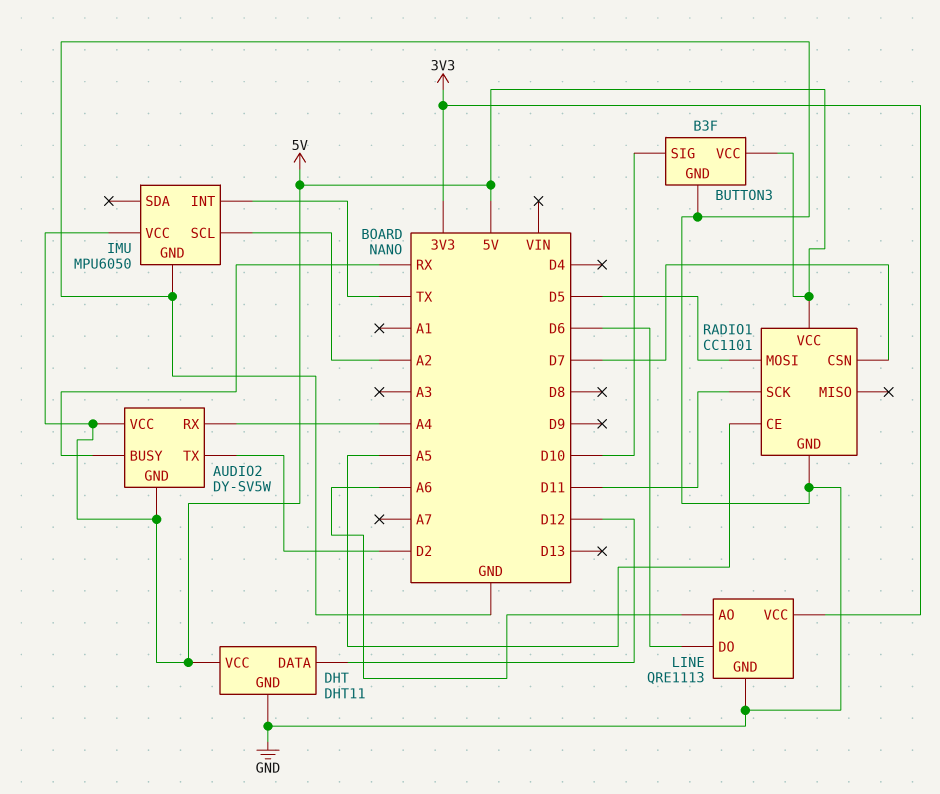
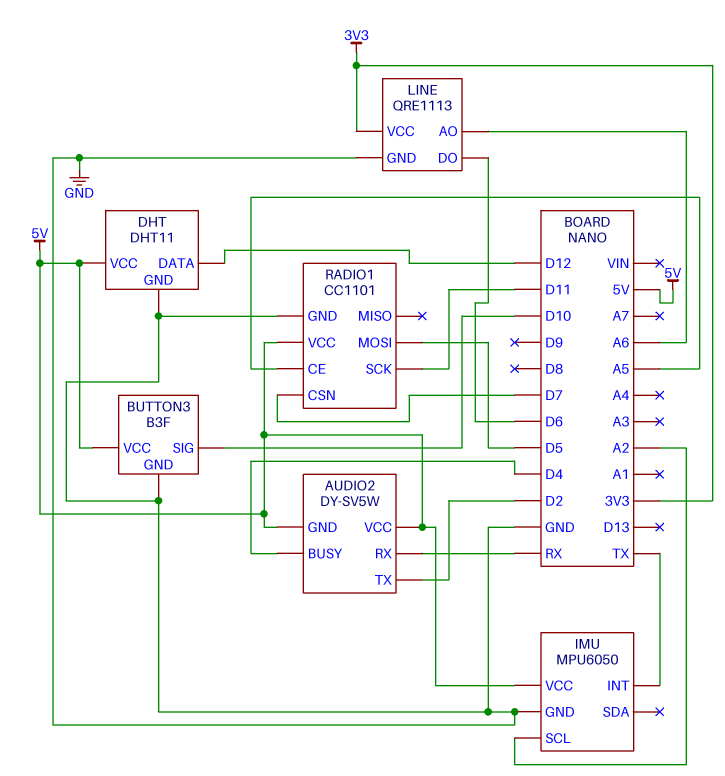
AUDIO2 pin BUSY: RX -> D4
AUDIO2 pin RX: A4 -> RX

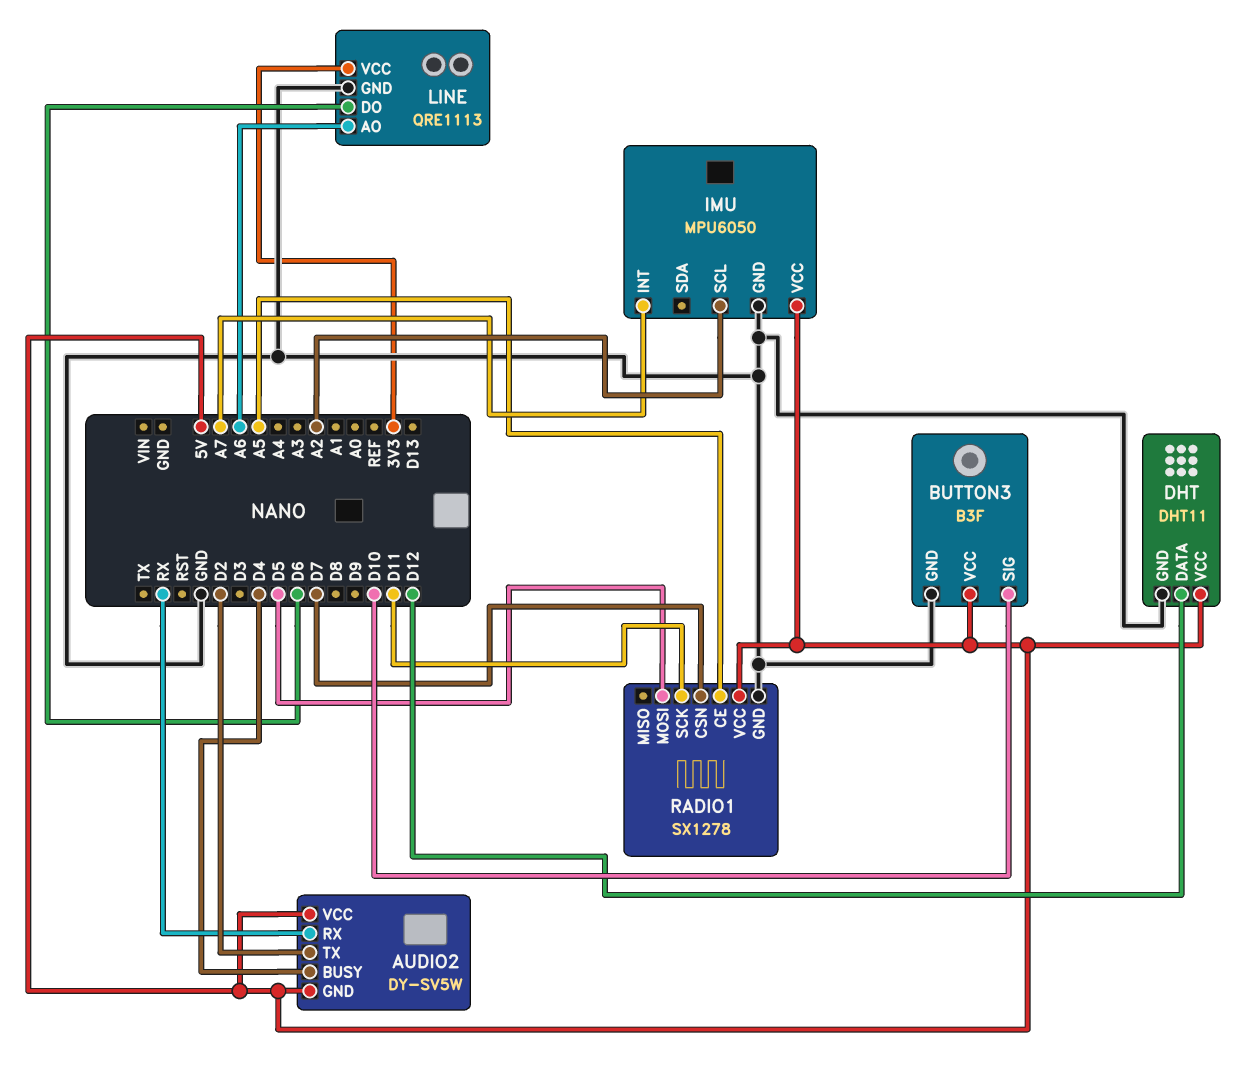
IMU pin INT: TX -> A7
RADIO1: CC1101 -> SX1278

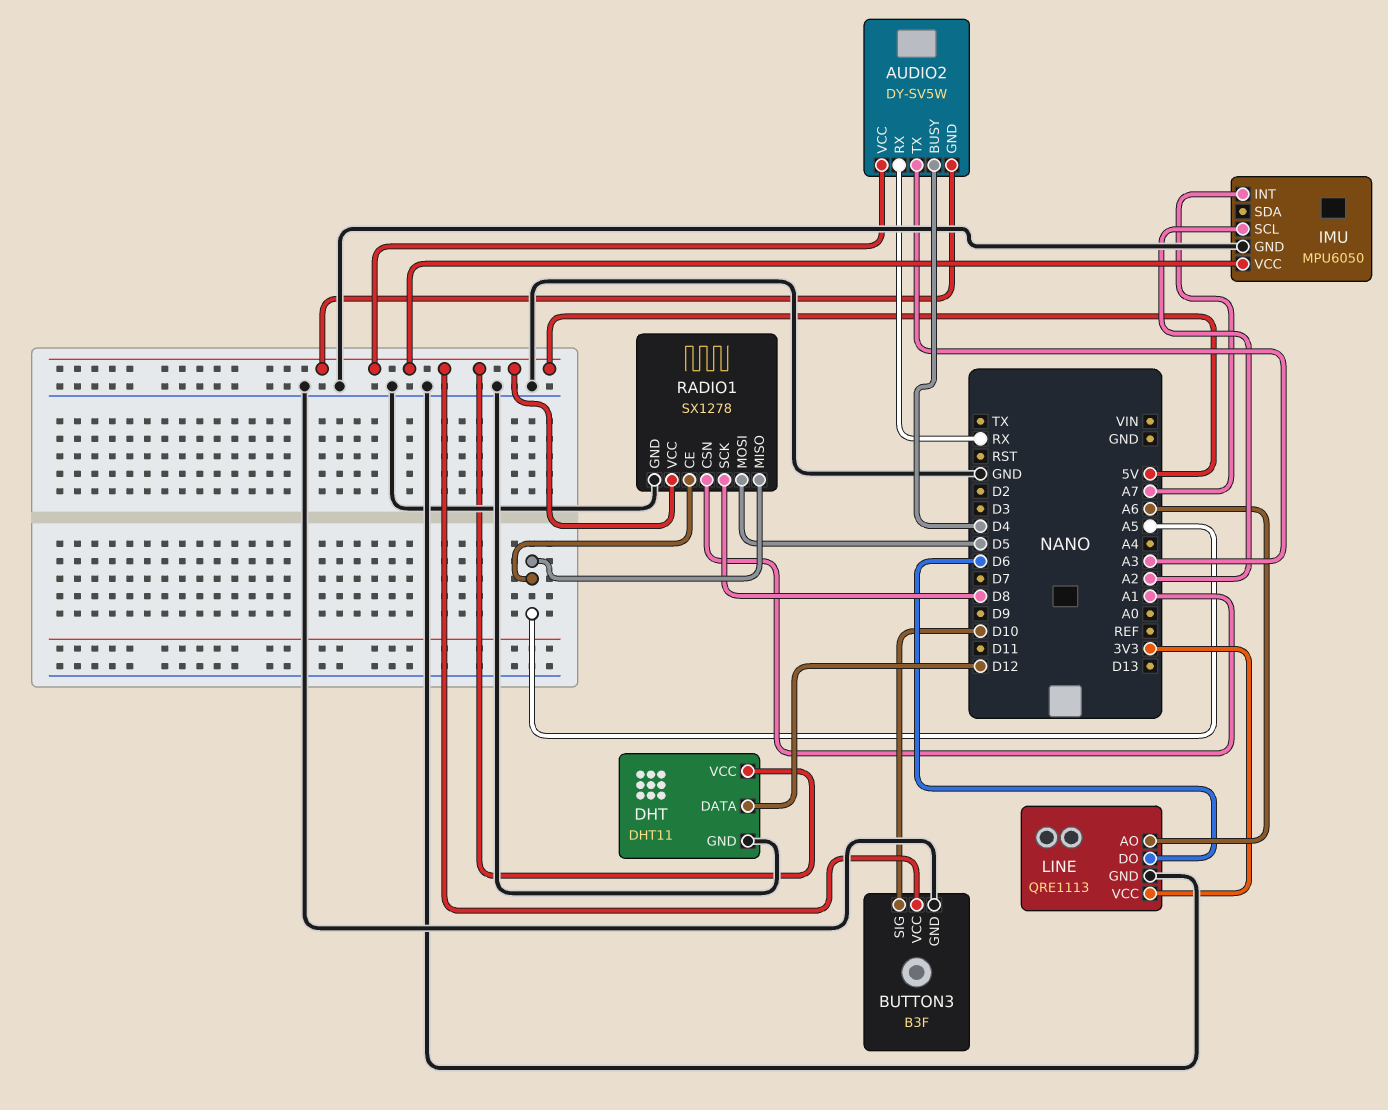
AUDIO2 pin TX: D2 -> A3
RADIO1 pin CSN: D7 -> A1
RADIO1 pin MISO: none -> A5
RADIO1 pin SCK: D11 -> D8

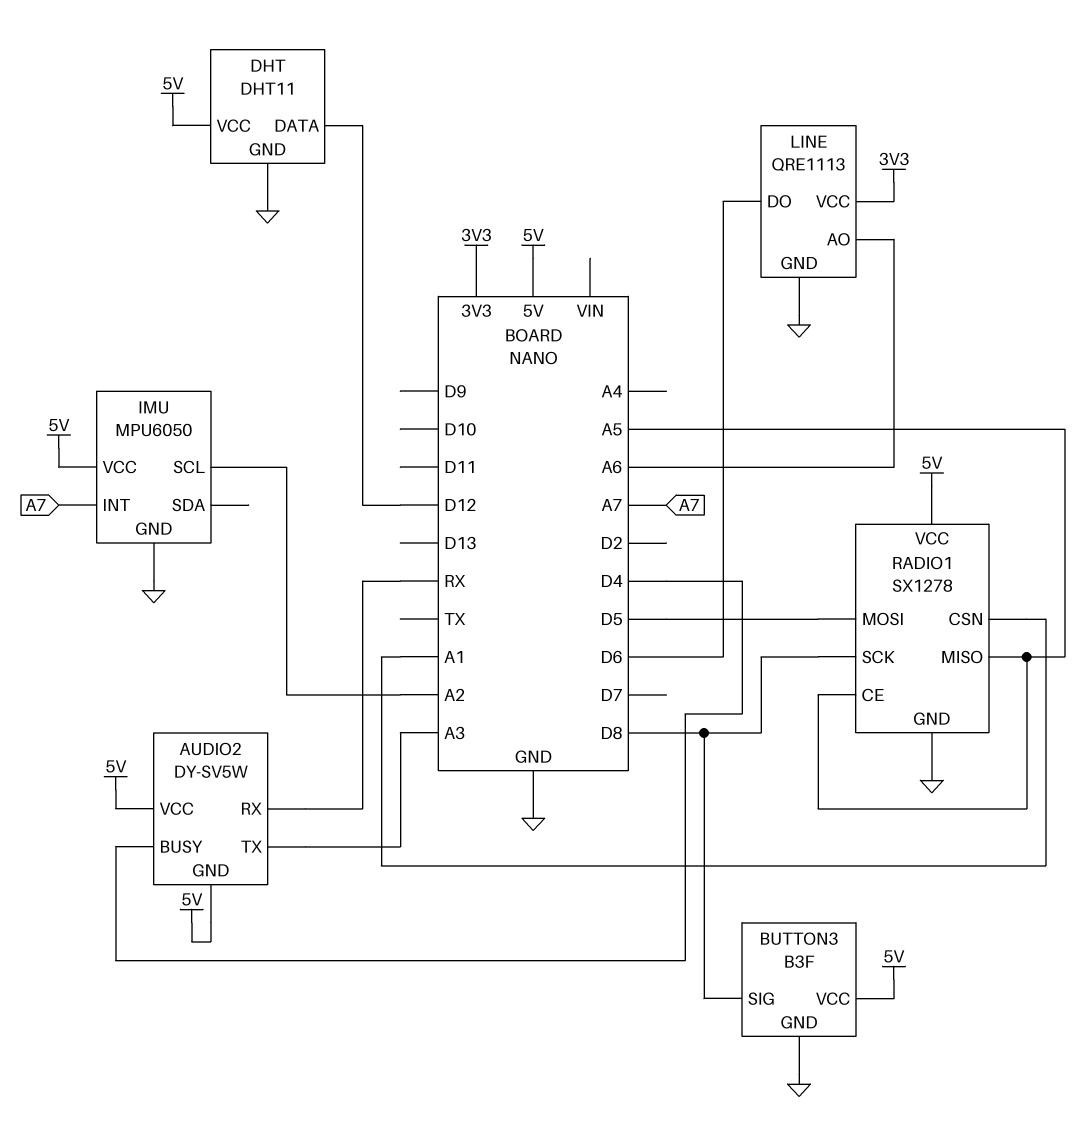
BUTTON3 pin SIG: D10 -> D8

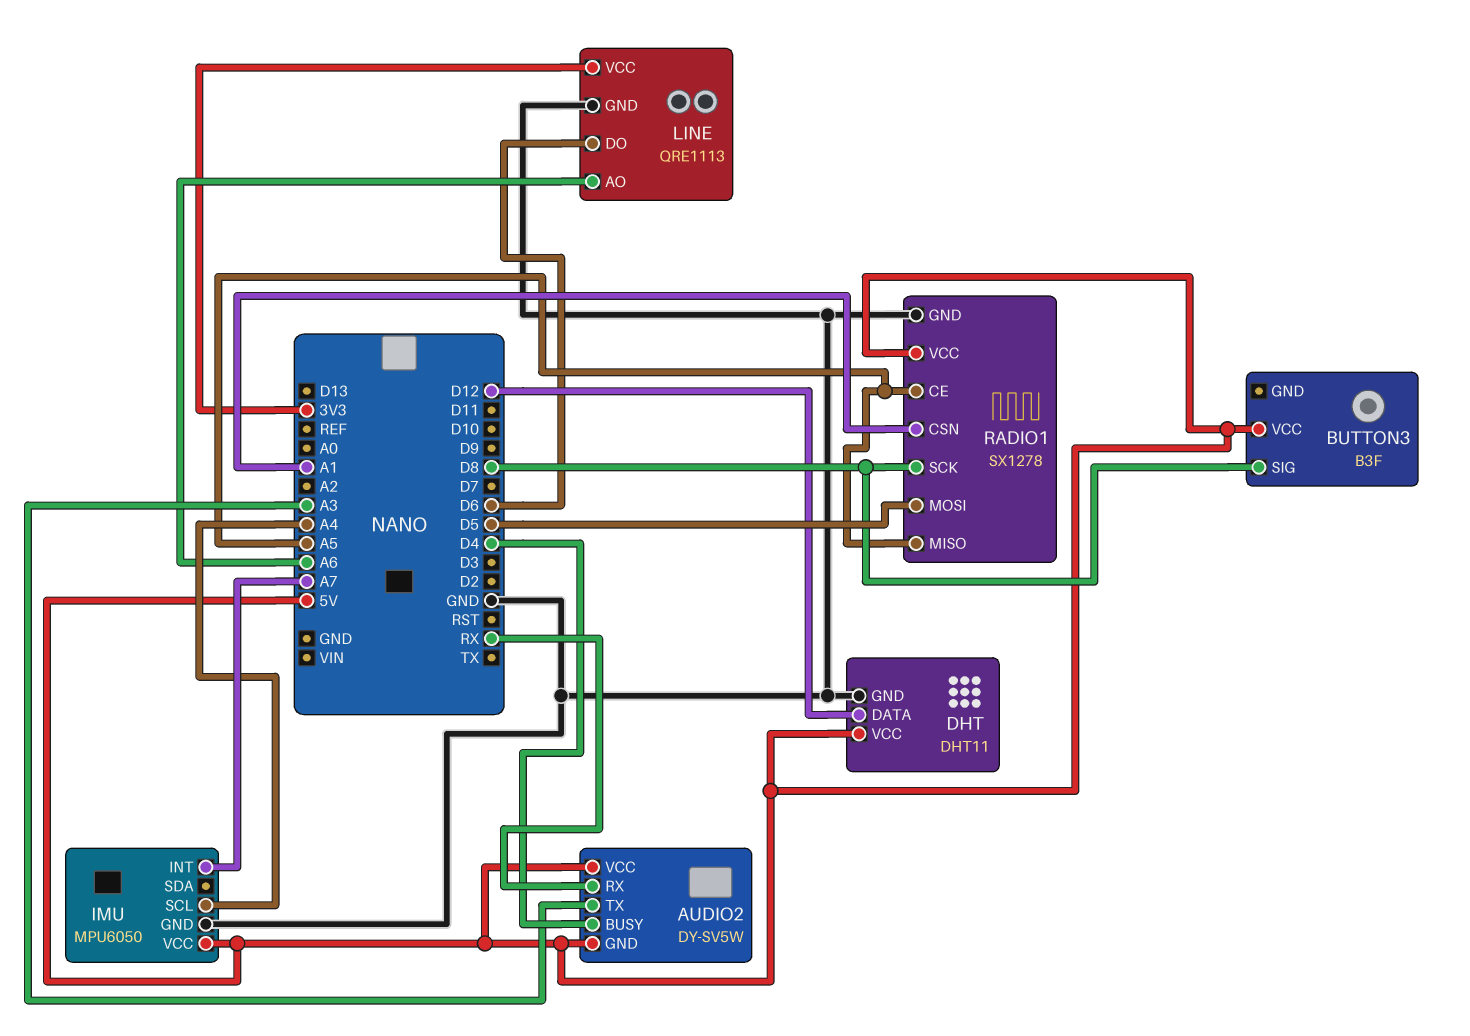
BUTTON3 pin GND: GND -> none
IMU pin SCL: A2 -> A4

